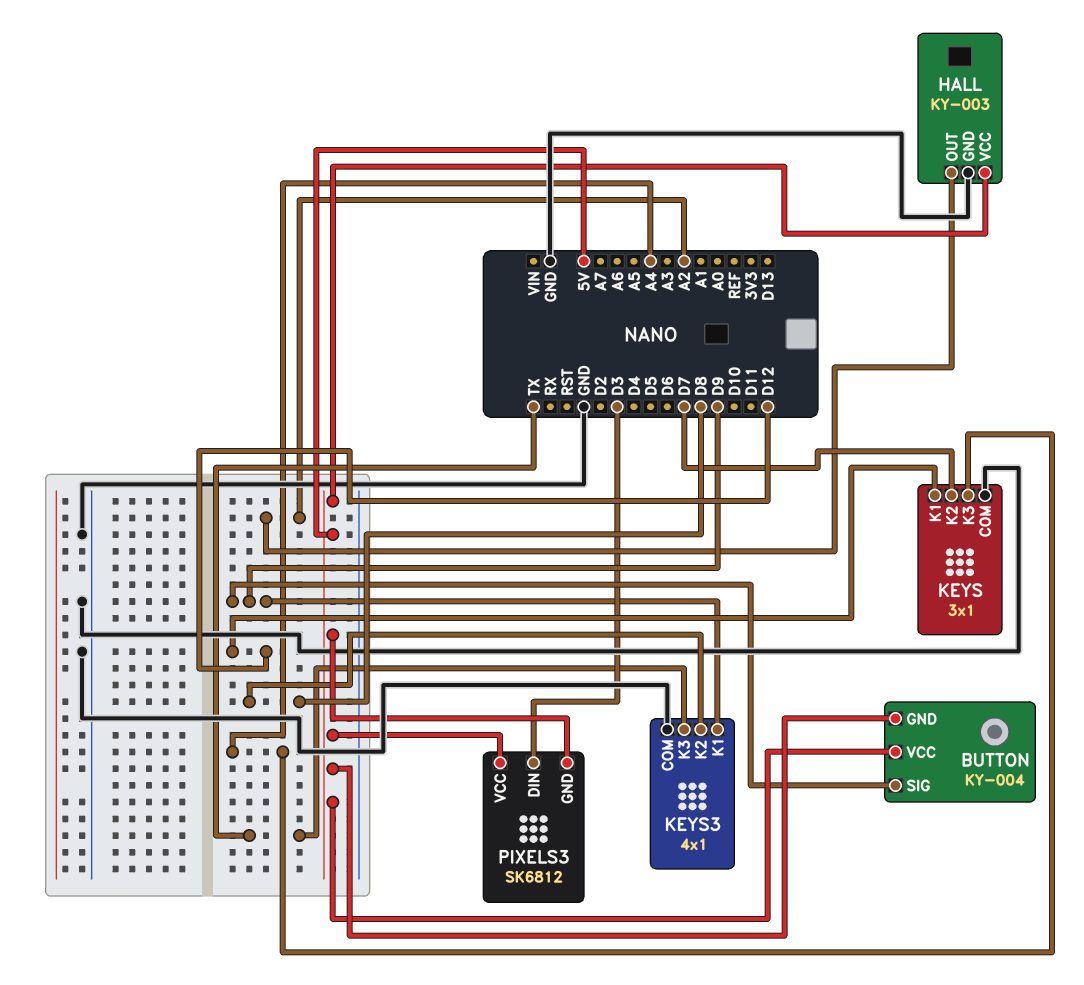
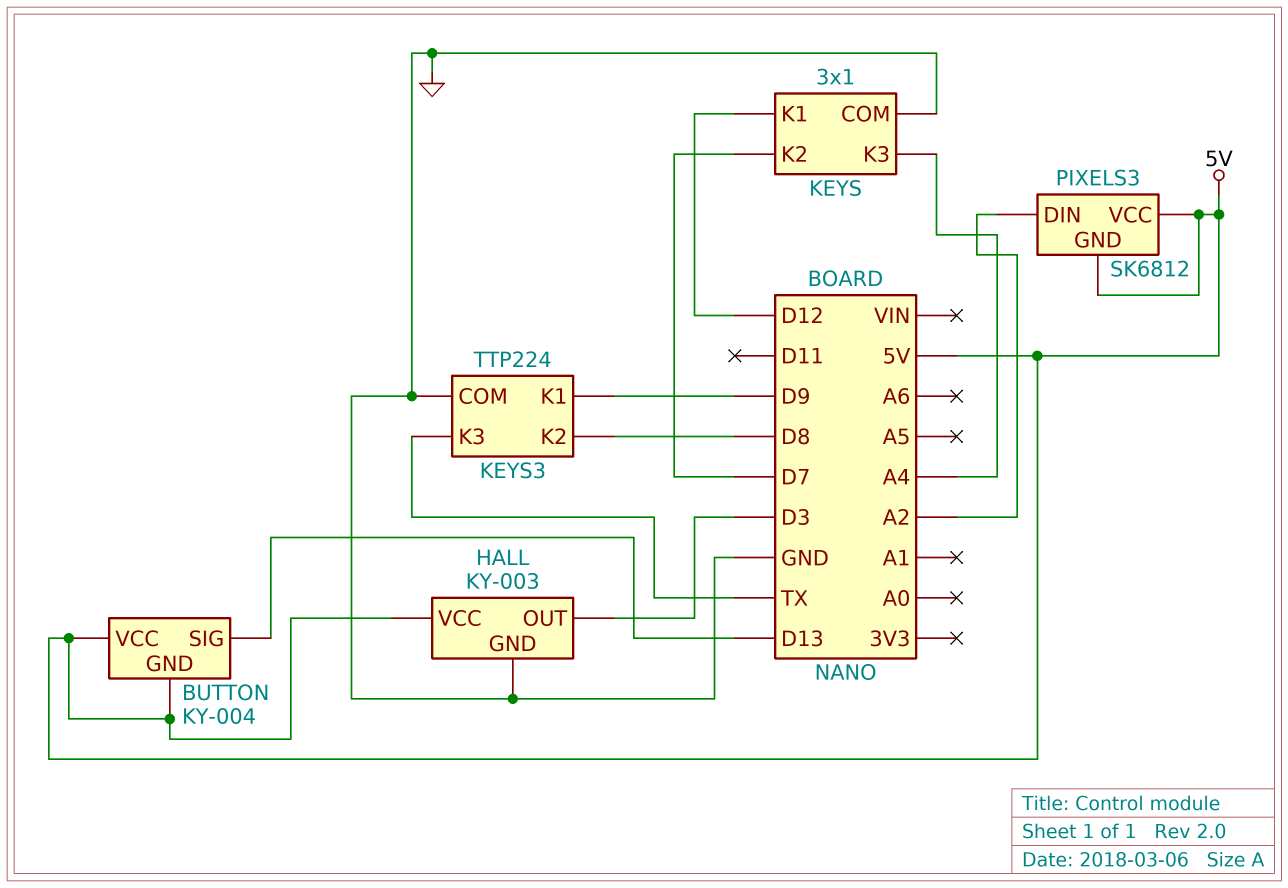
BUTTON pin SIG: D9 -> D13
HALL pin OUT: A2 -> D3
KEYS3: 4x1 -> TTP224
PIXELS3 pin DIN: D3 -> A2

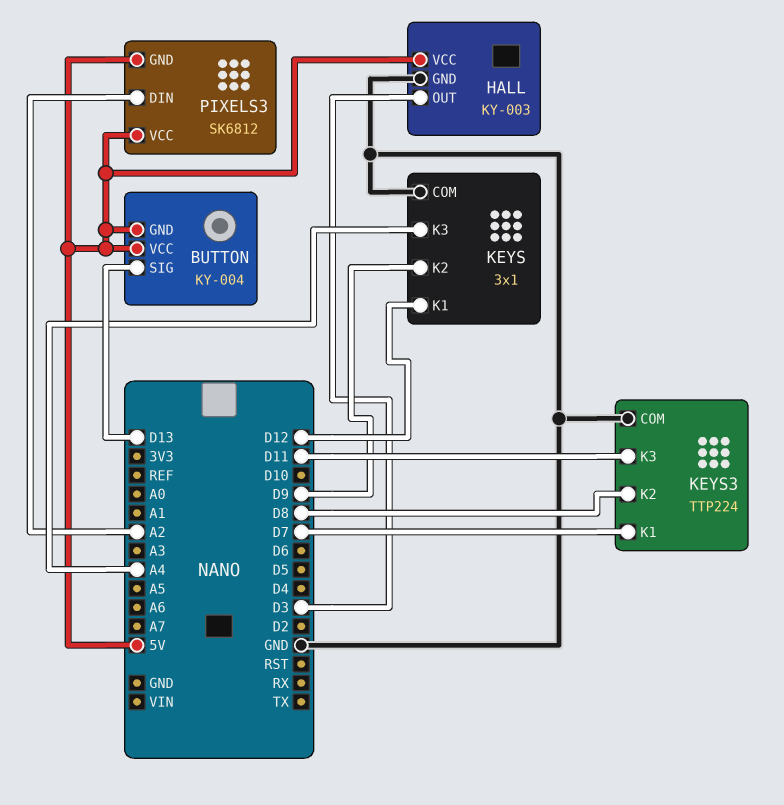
KEYS pin K2: D7 -> D9
KEYS3 pin K1: D9 -> D7
KEYS3 pin K3: TX -> D11

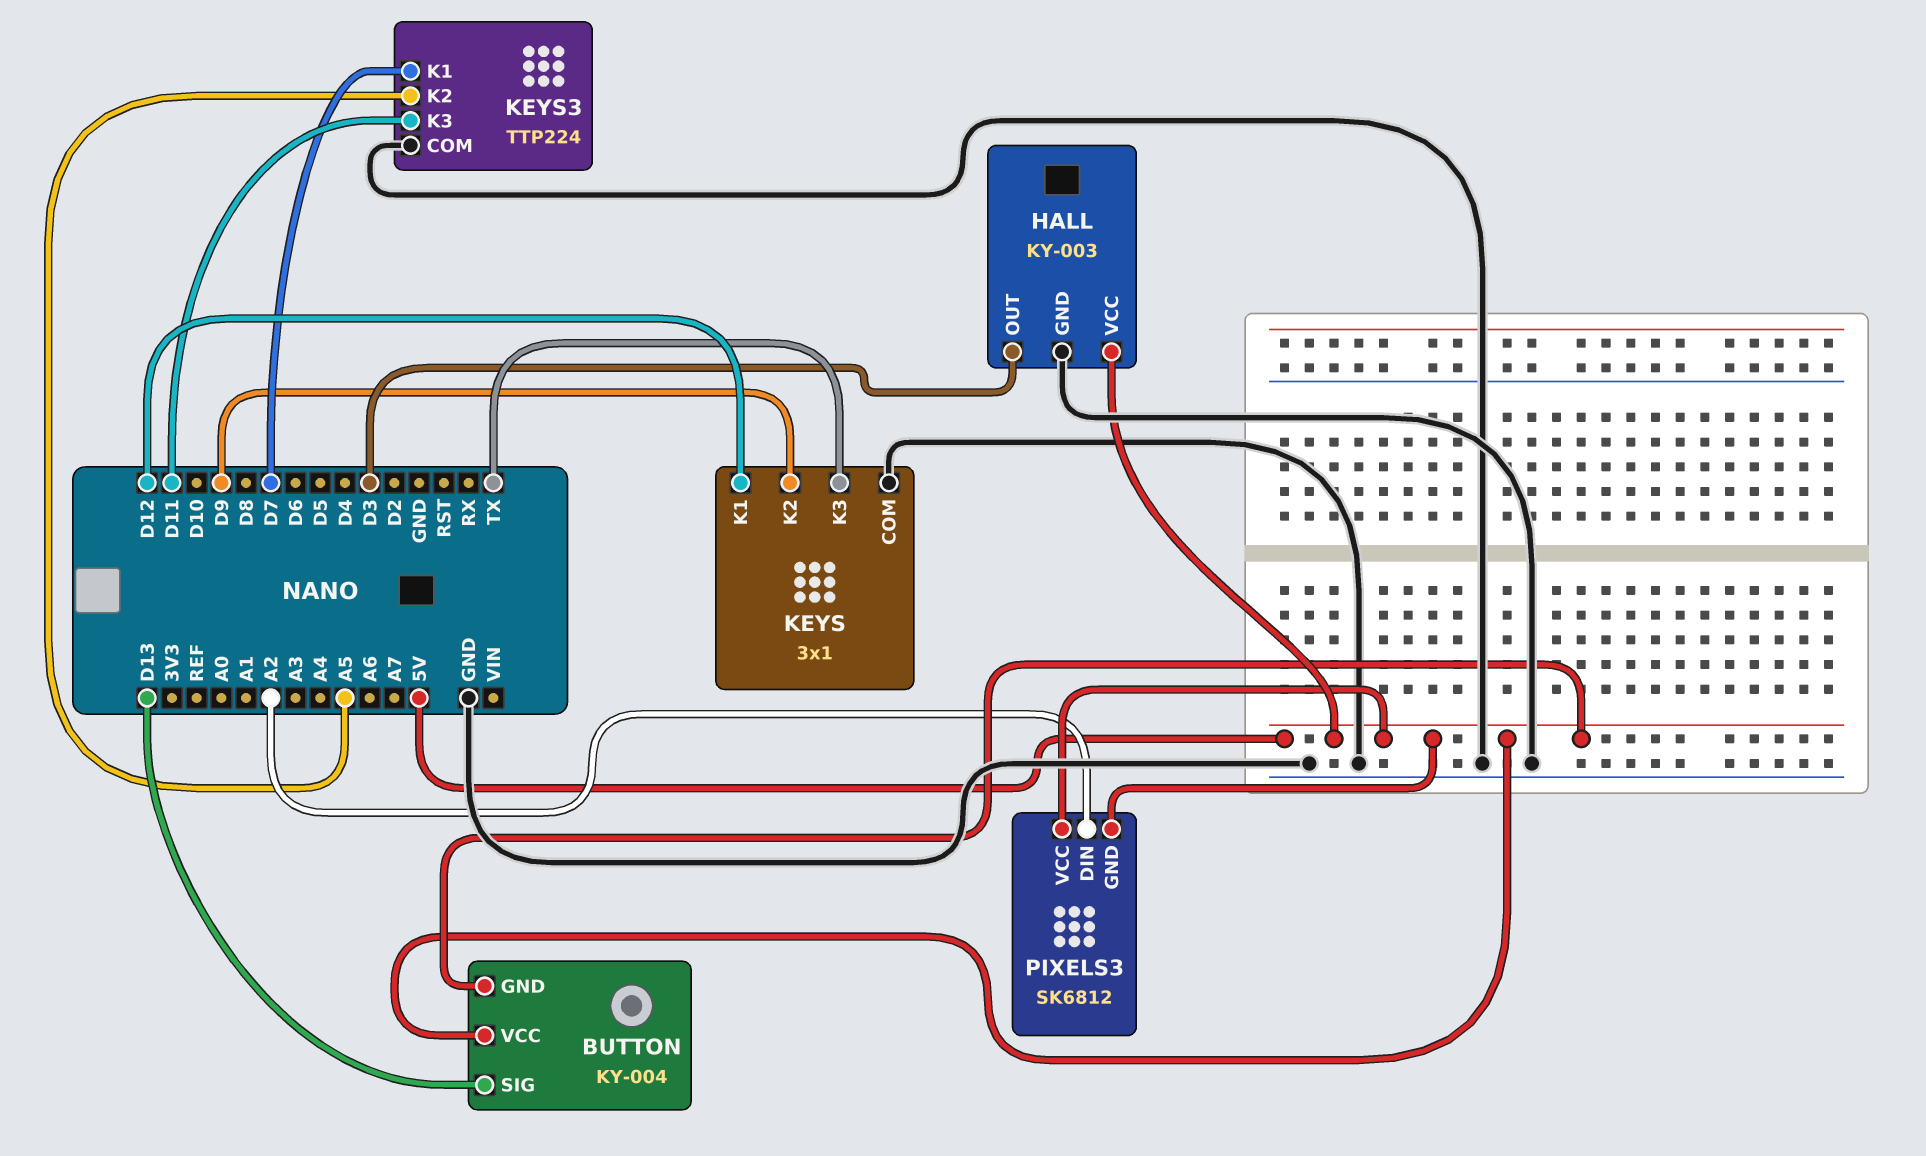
KEYS pin K3: A4 -> TX
KEYS3 pin K2: D8 -> A5

